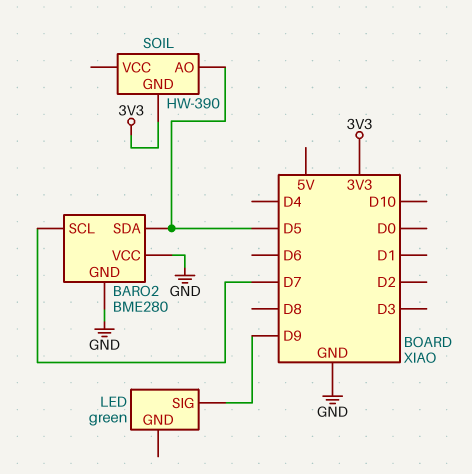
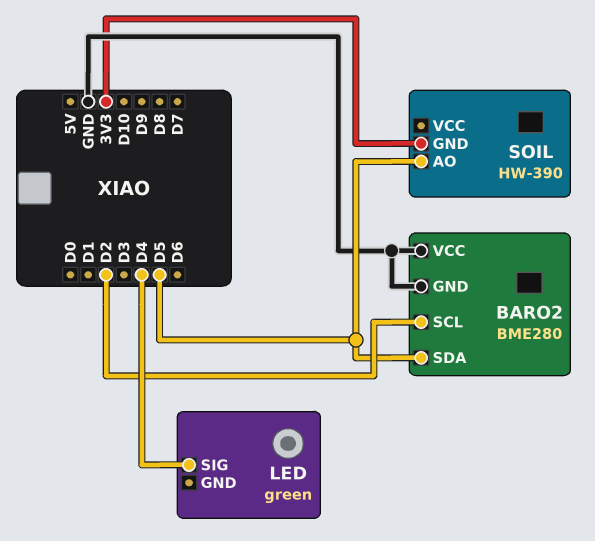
BARO2 pin SCL: D7 -> D2
LED pin SIG: D9 -> D4

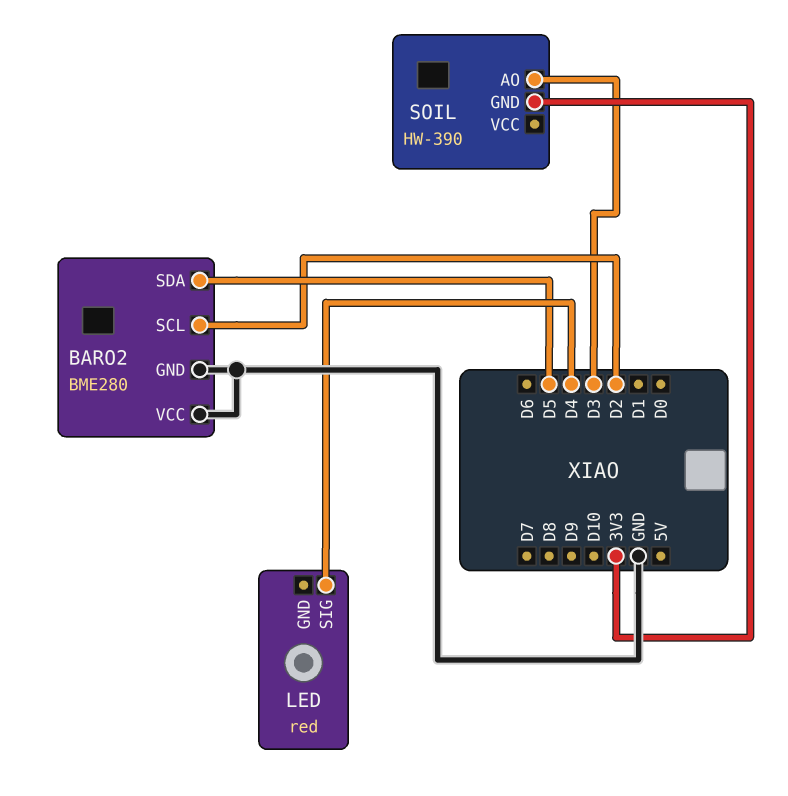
LED: green -> red
SOIL pin AO: D5 -> D3

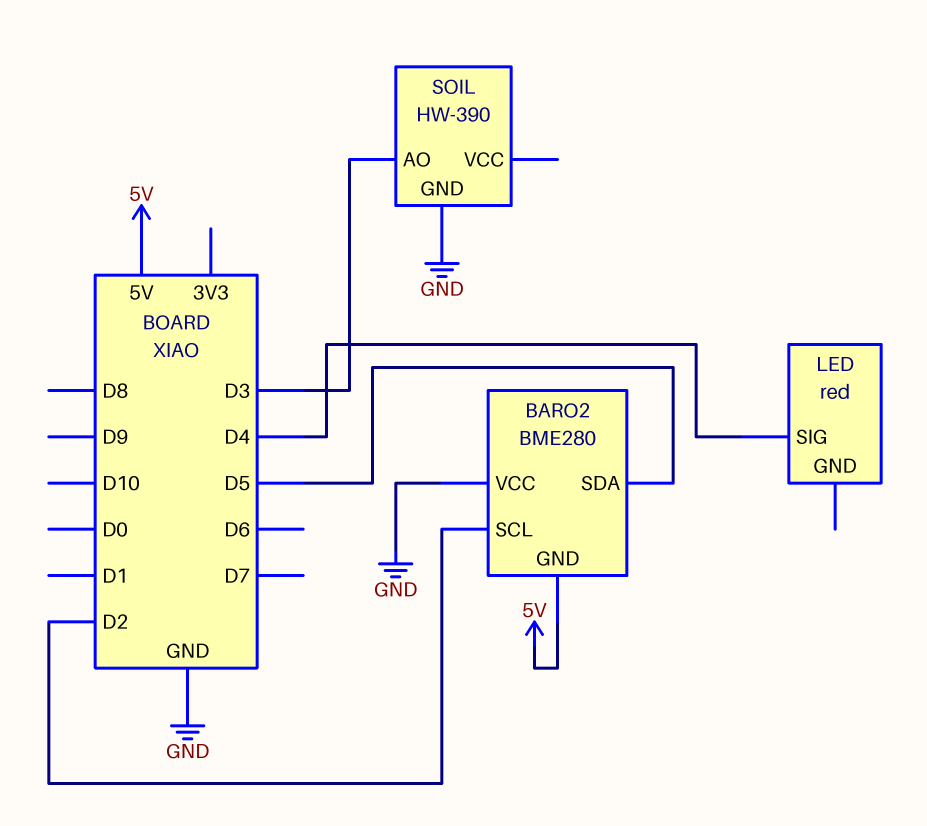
BARO2 pin GND: GND -> 5V
SOIL pin GND: 3V3 -> GND

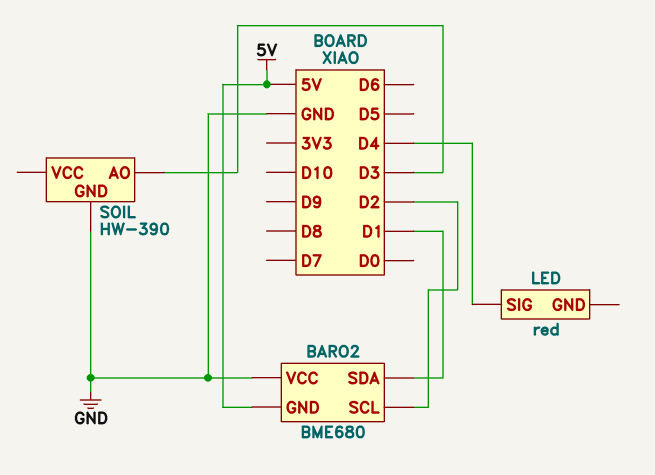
BARO2: BME280 -> BME680
BARO2 pin SDA: D5 -> D1

